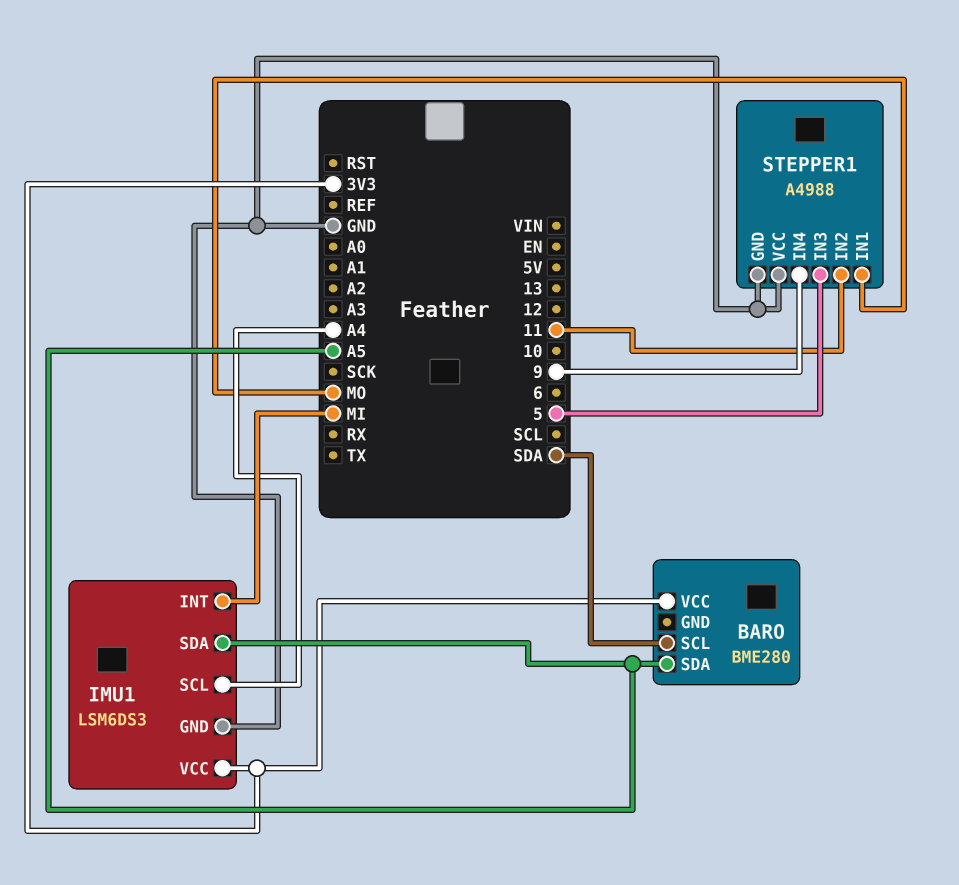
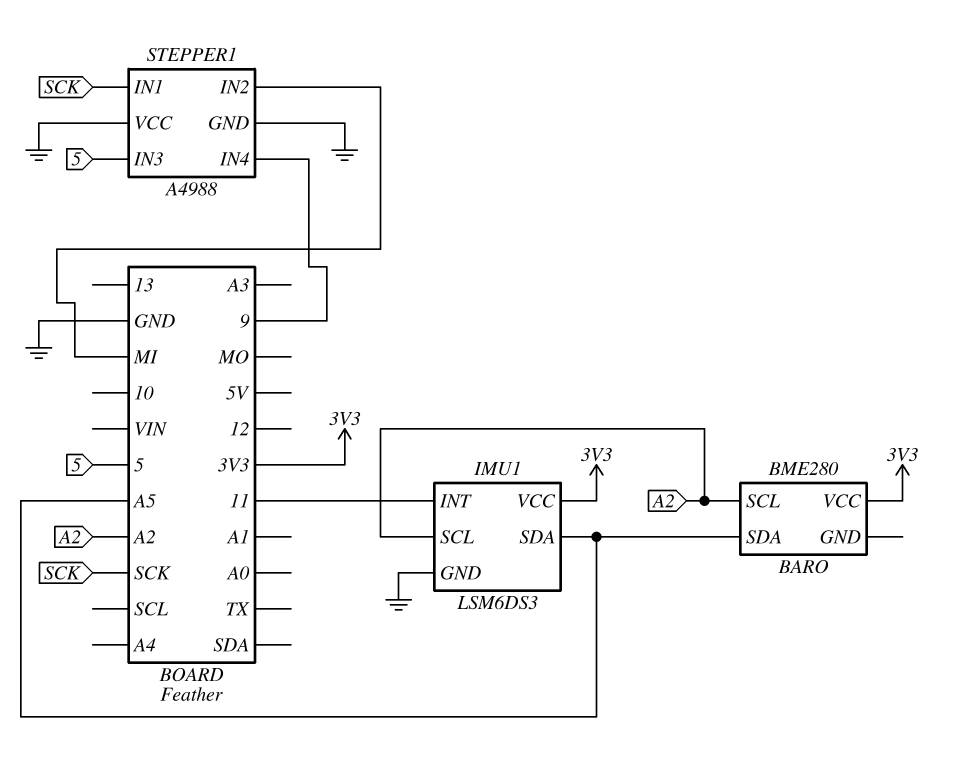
BARO pin SCL: SDA -> A2
IMU1 pin INT: MI -> 11
IMU1 pin SCL: A4 -> A2
STEPPER1 pin IN1: MO -> SCK
STEPPER1 pin IN2: 11 -> MI

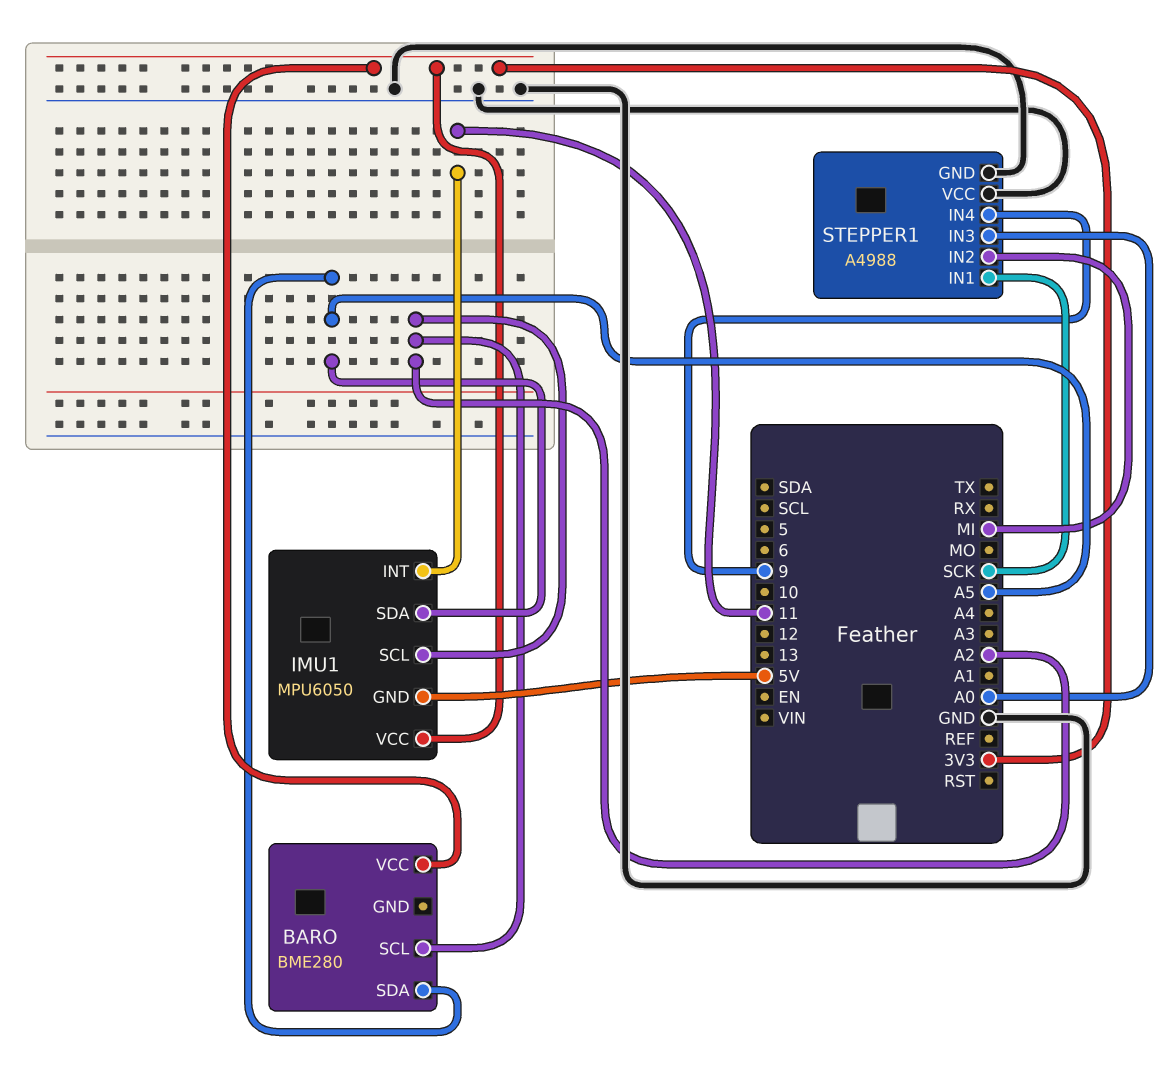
IMU1: LSM6DS3 -> MPU6050
IMU1 pin GND: GND -> 5V
STEPPER1 pin IN3: 5 -> A0

